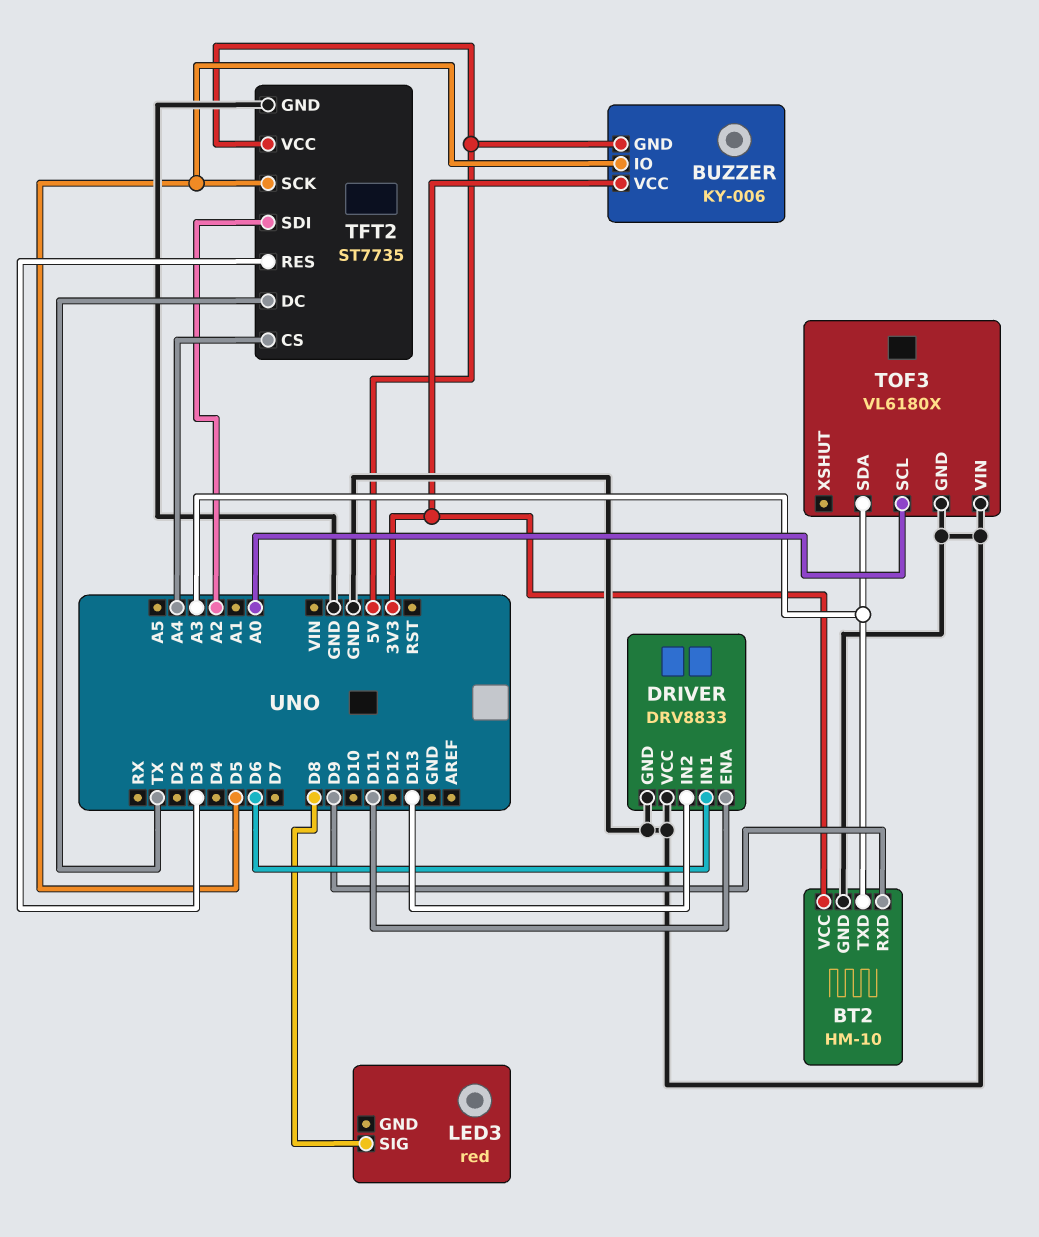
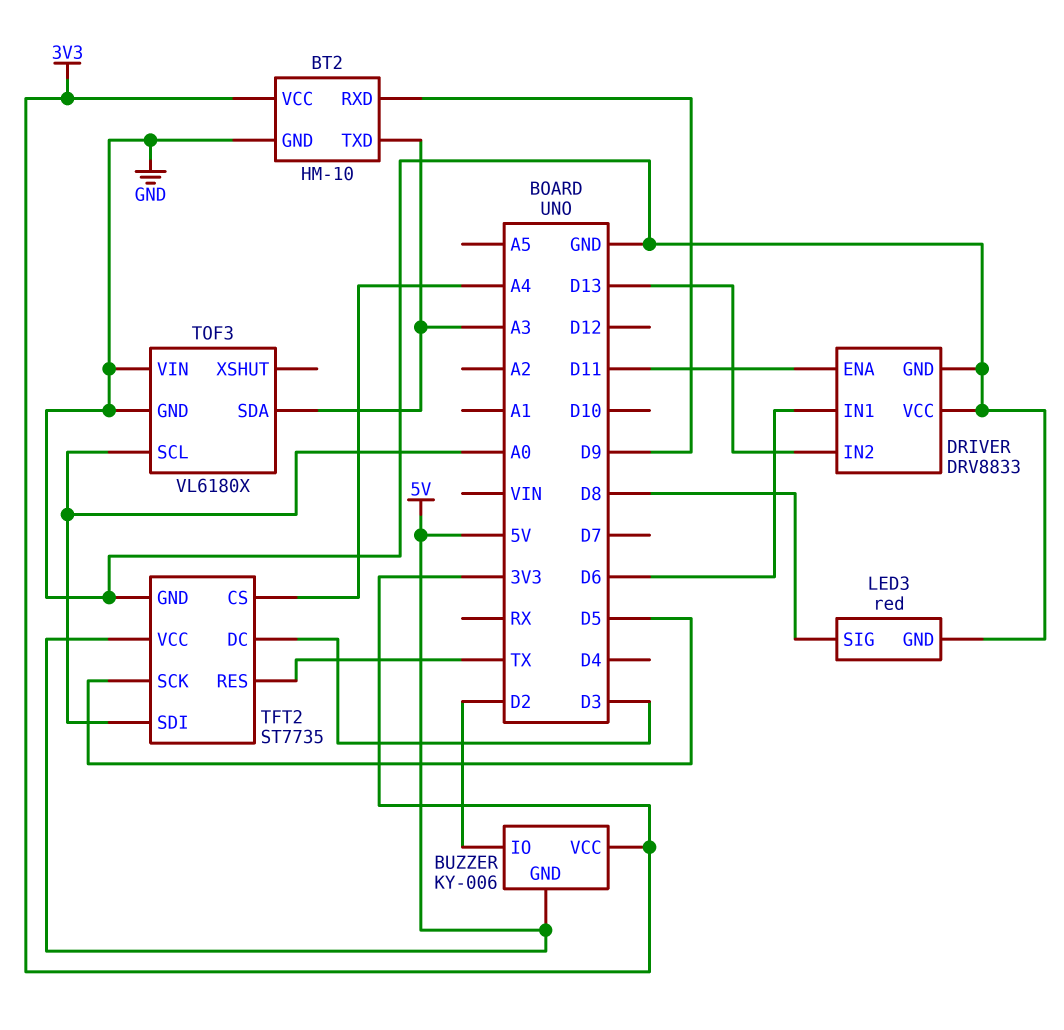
BUZZER pin IO: D5 -> D2
LED3 pin GND: none -> GND
TFT2 pin DC: TX -> D3
TFT2 pin RES: D3 -> TX
TFT2 pin SDI: A2 -> A0

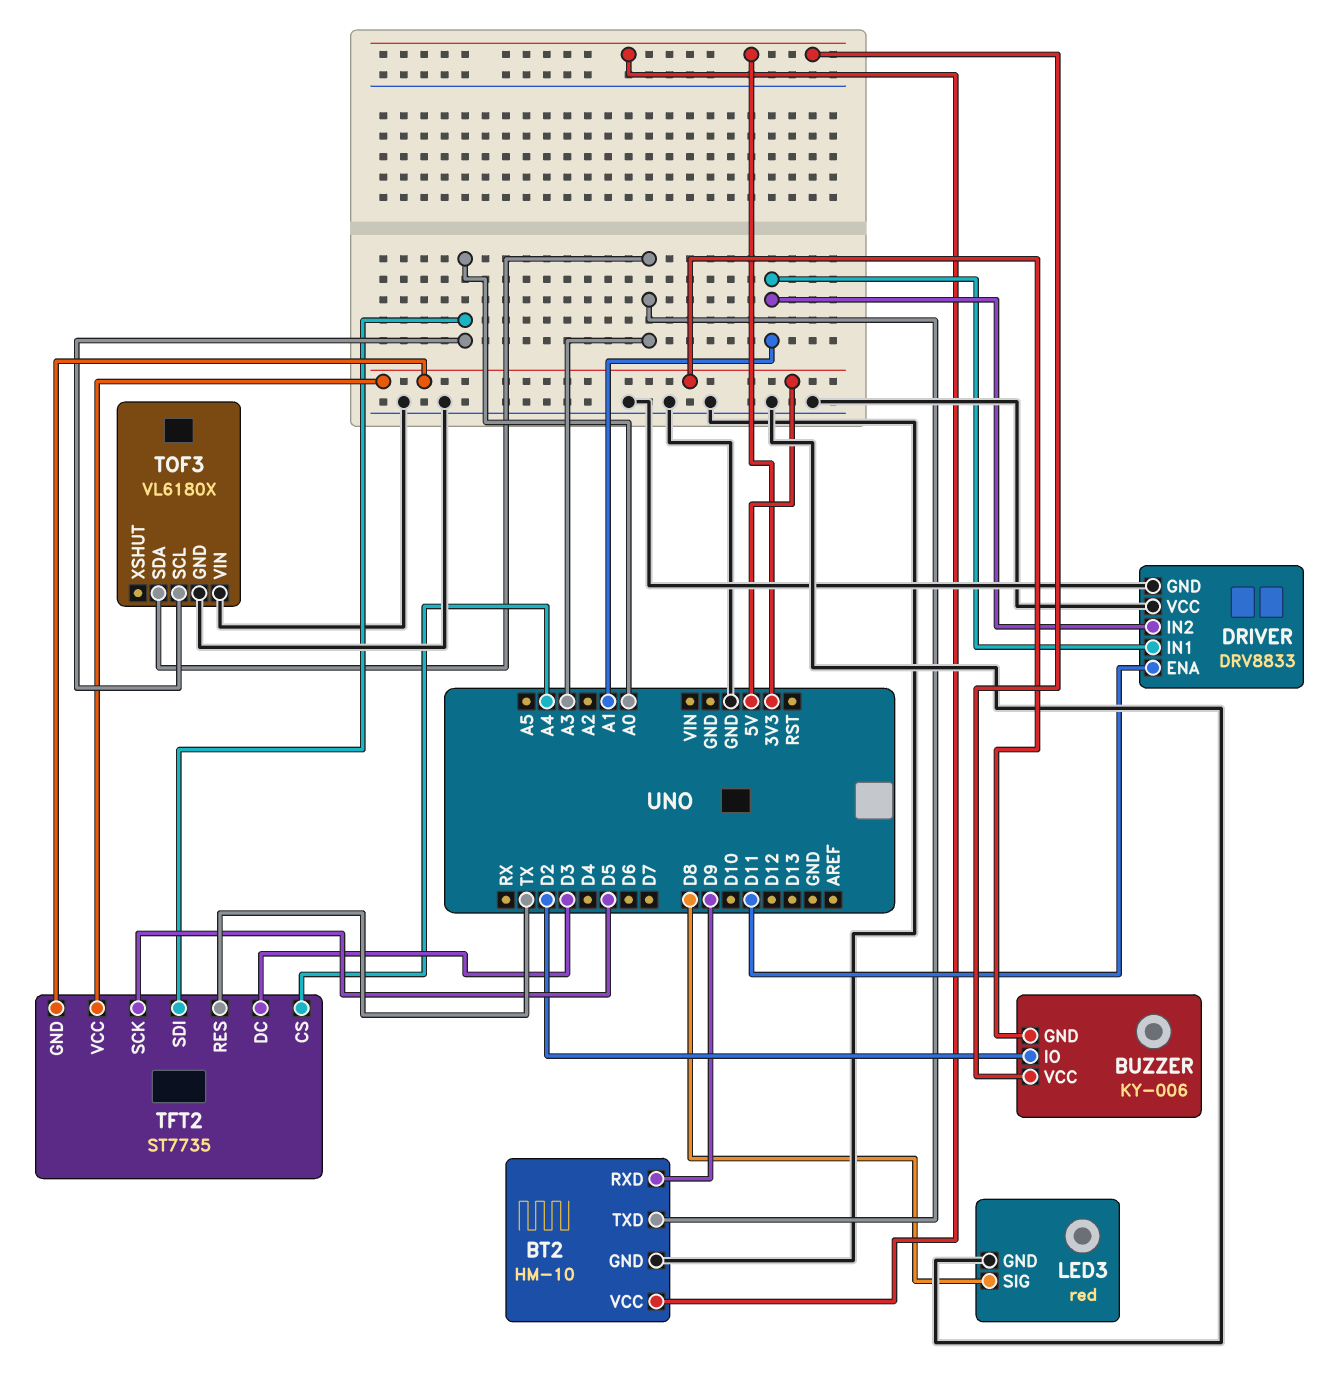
DRIVER pin IN1: D6 -> A1
DRIVER pin IN2: D13 -> A1
TFT2 pin GND: GND -> 5V

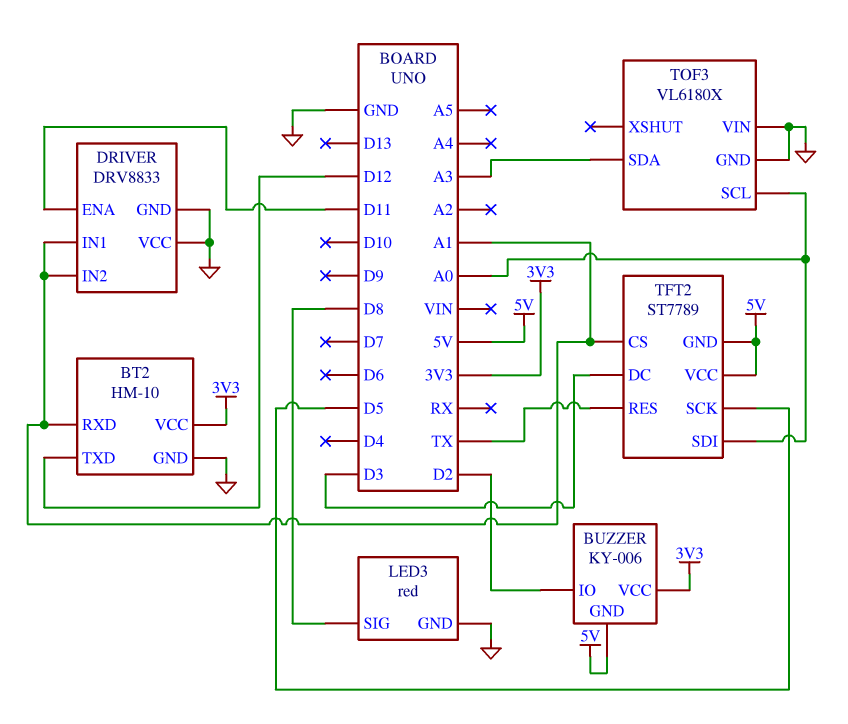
BT2 pin RXD: D9 -> A1
BT2 pin TXD: A3 -> D12
TFT2: ST7735 -> ST7789
TFT2 pin CS: A4 -> A1

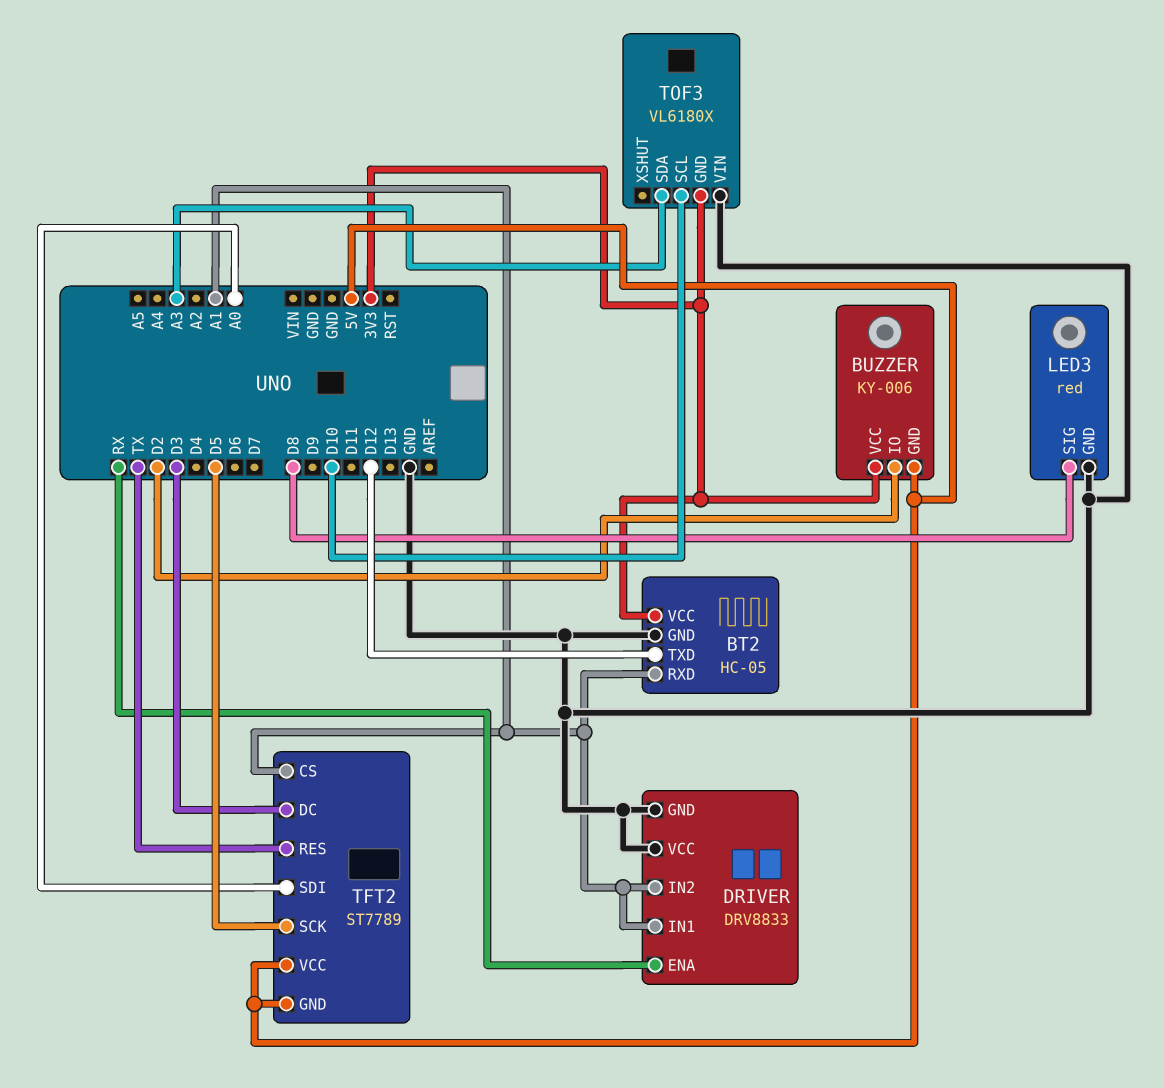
BT2: HM-10 -> HC-05
DRIVER pin ENA: D11 -> RX
TOF3 pin GND: GND -> 3V3
TOF3 pin SCL: A0 -> D10

